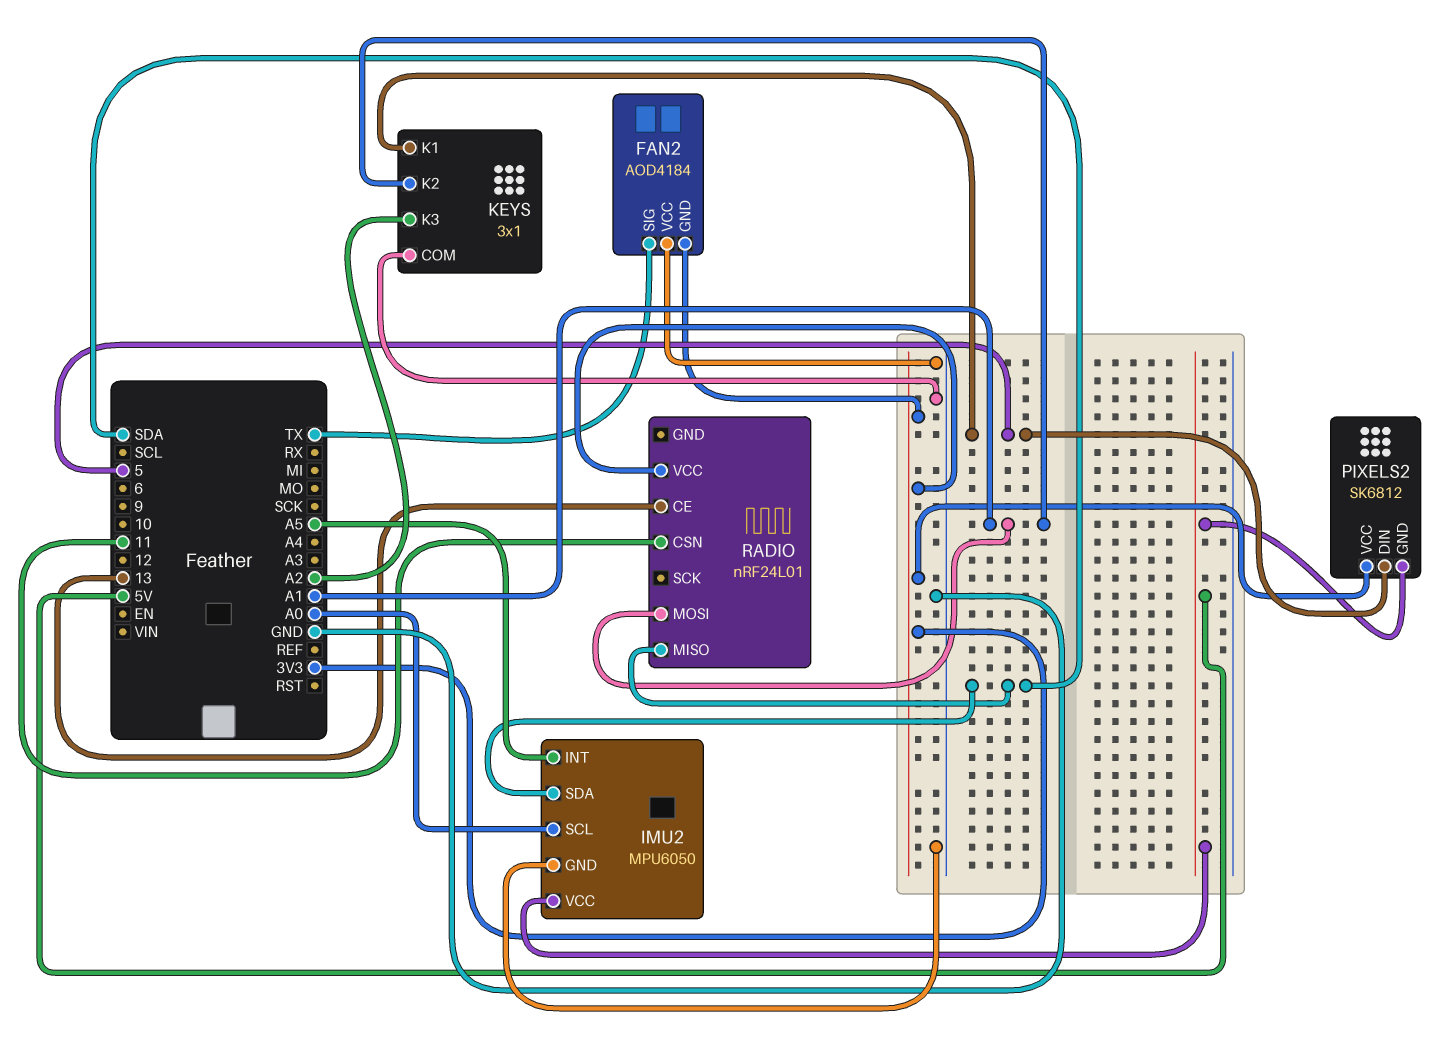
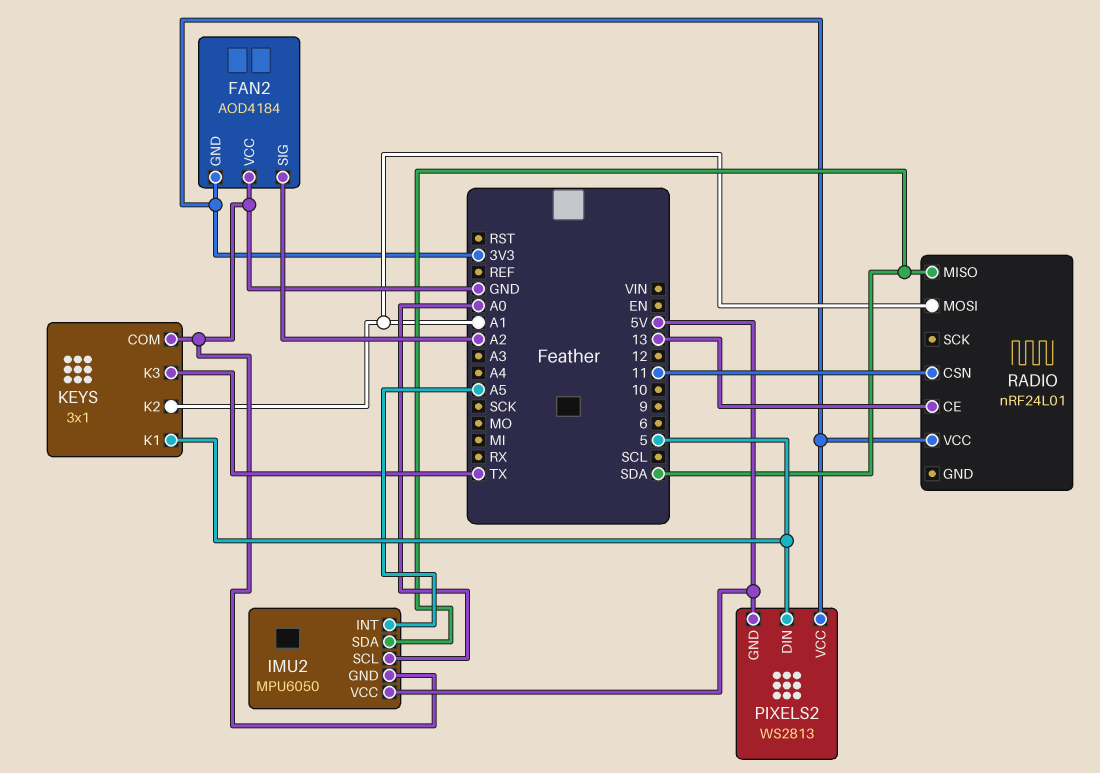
FAN2 pin SIG: TX -> A2
KEYS pin K3: A2 -> TX
PIXELS2: SK6812 -> WS2813

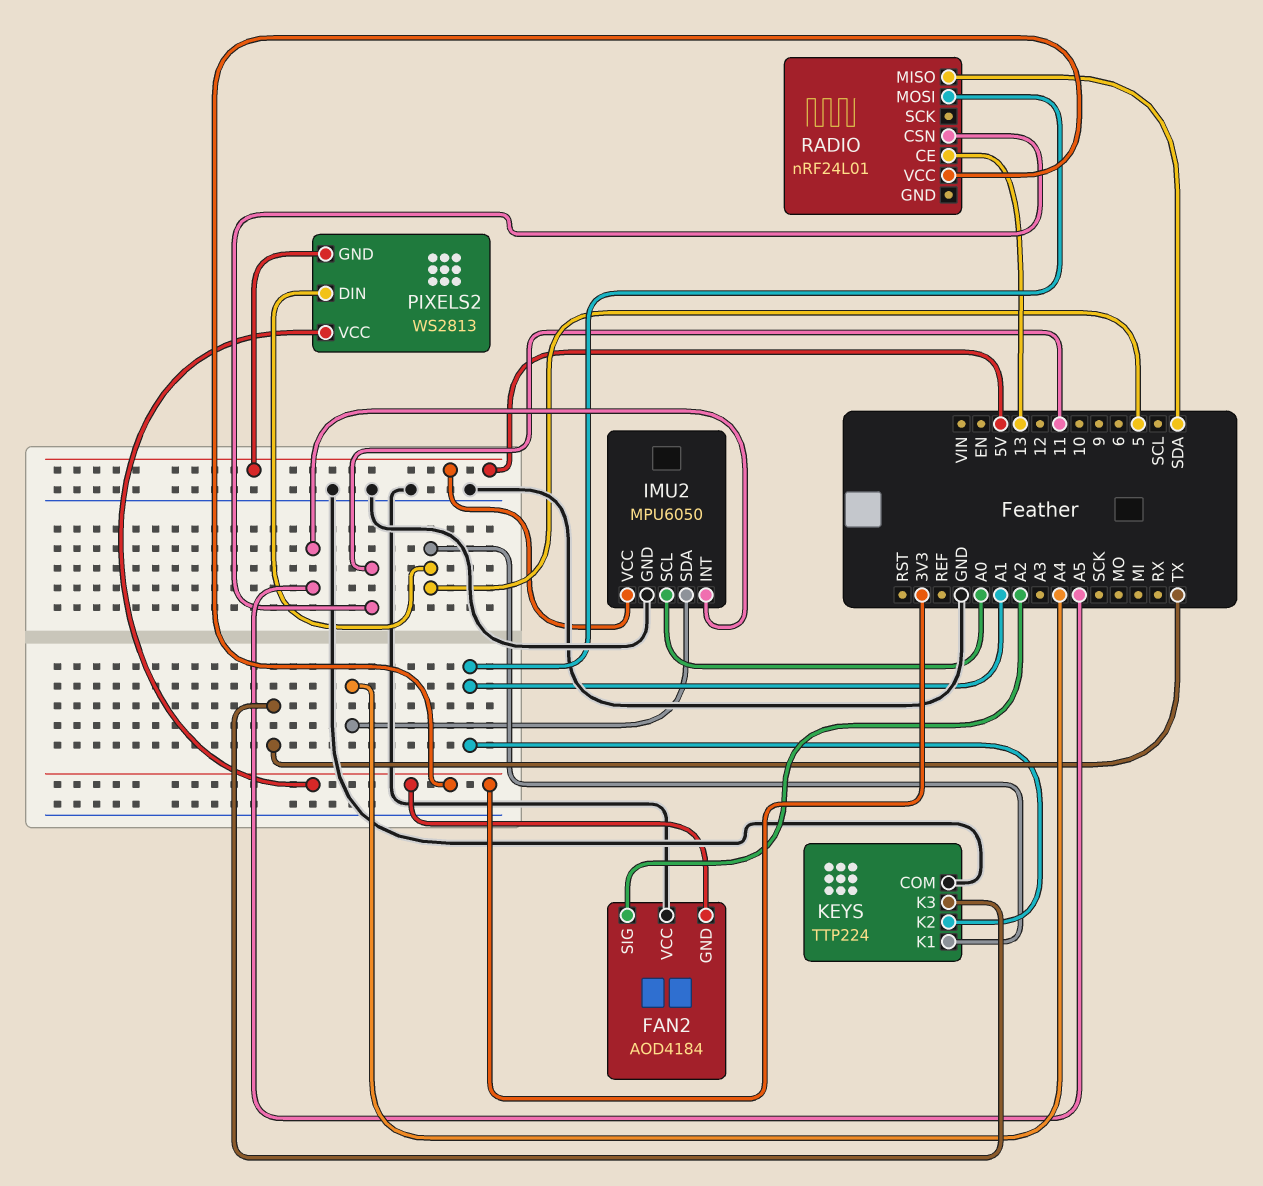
IMU2 pin SDA: SDA -> A4
KEYS: 3x1 -> TTP224

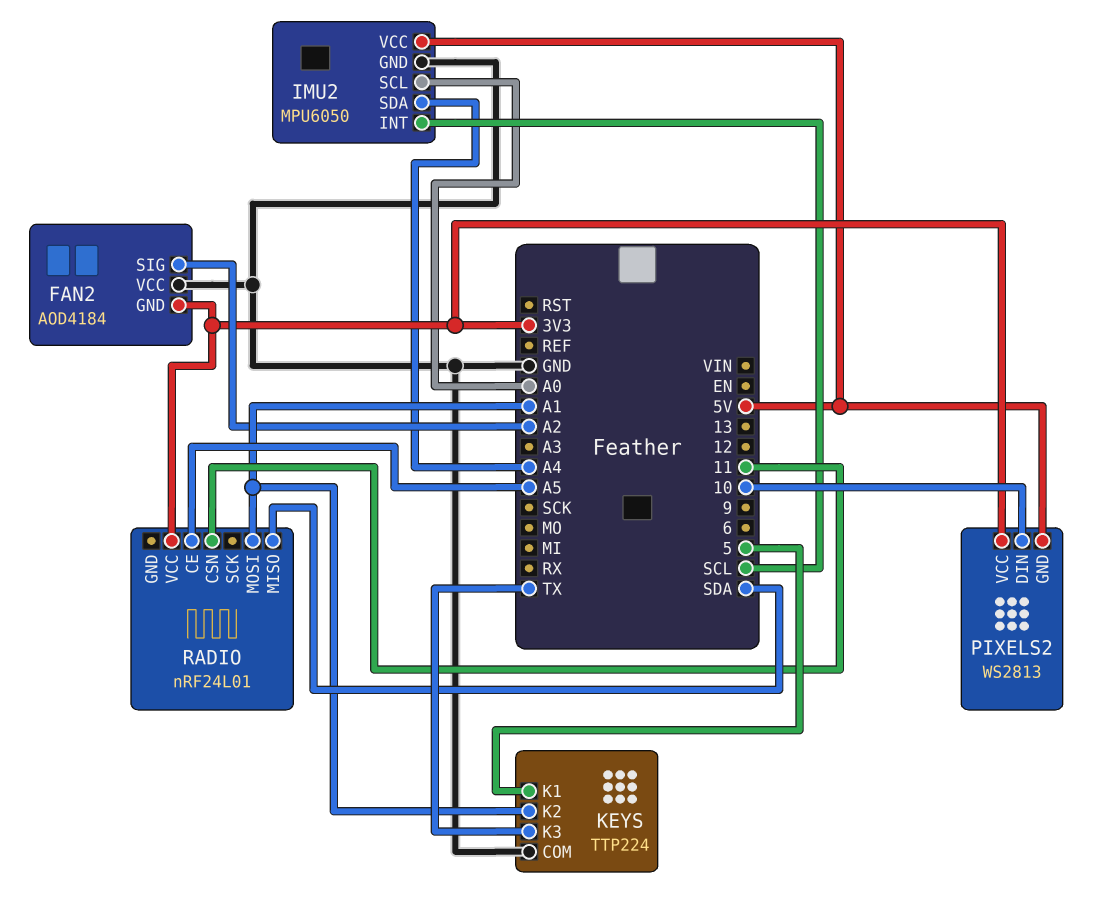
IMU2 pin INT: A5 -> SCL
PIXELS2 pin DIN: 5 -> 10
RADIO pin CE: 13 -> A5

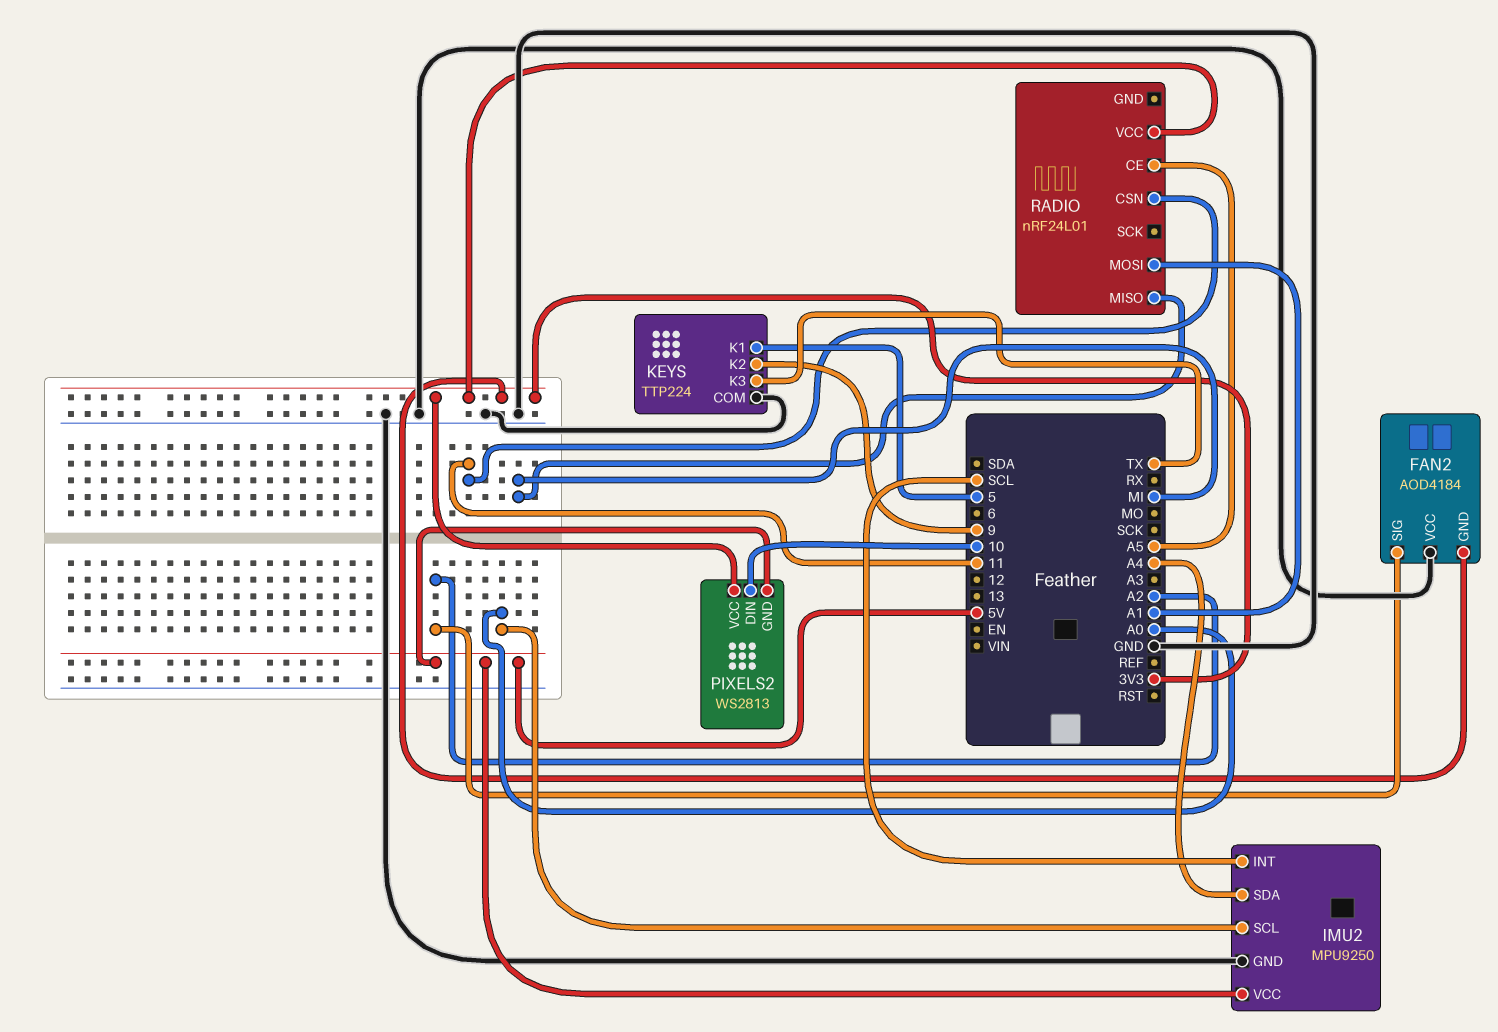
IMU2: MPU6050 -> MPU9250
KEYS pin K2: A1 -> 9
RADIO pin MISO: SDA -> MI

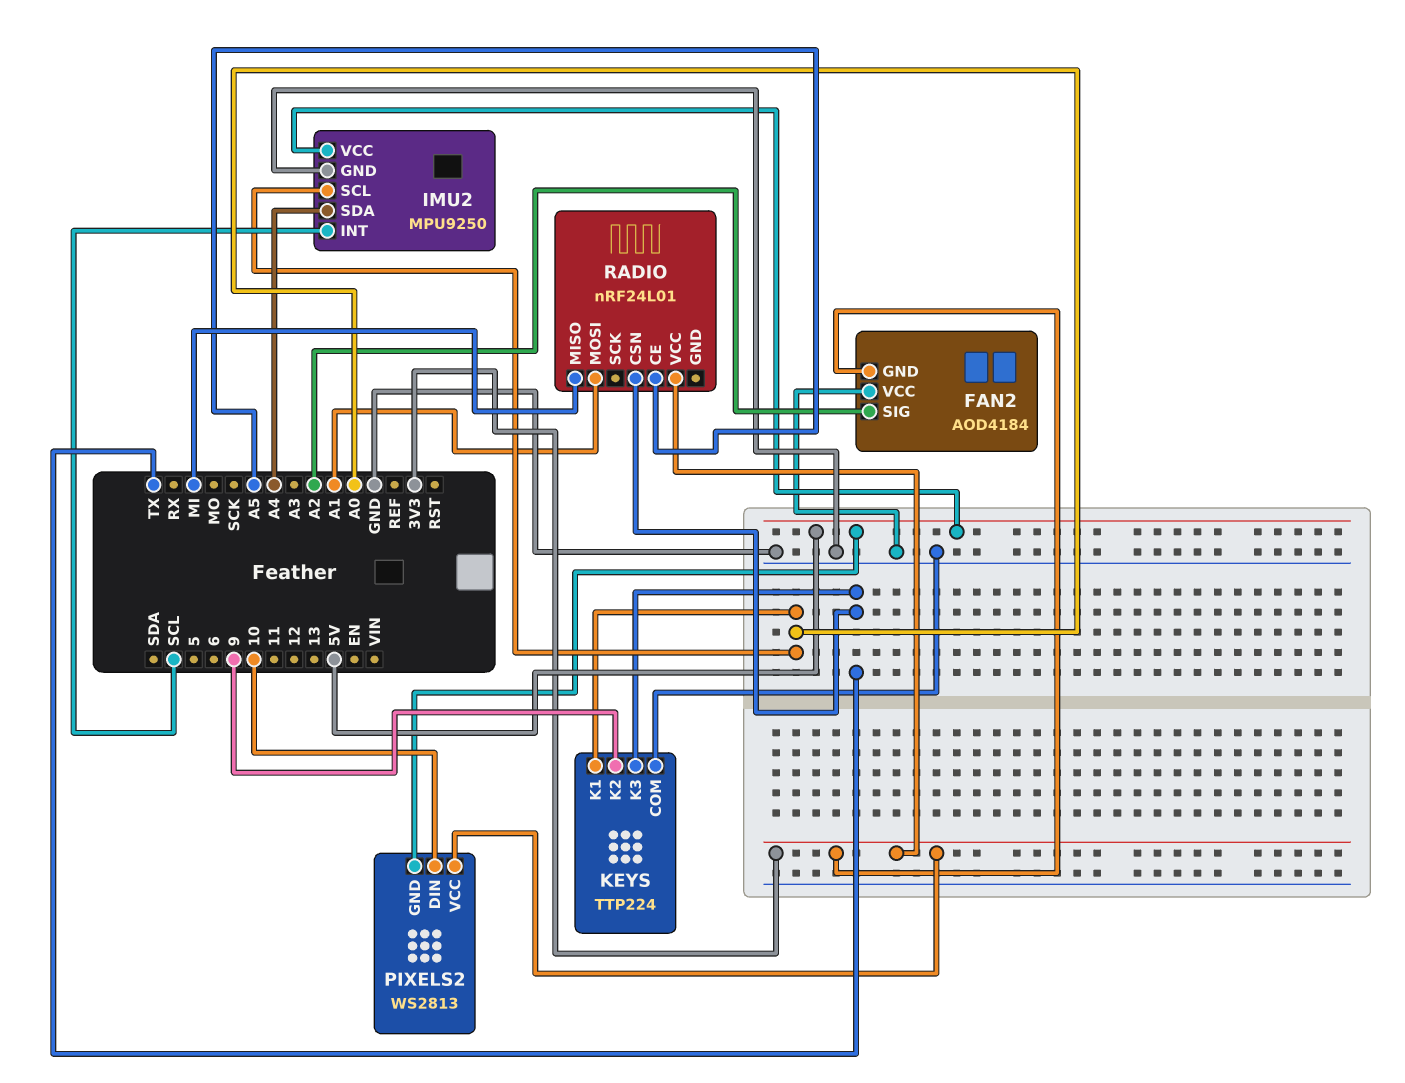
KEYS pin K1: 5 -> A0
RADIO pin CSN: 11 -> TX

